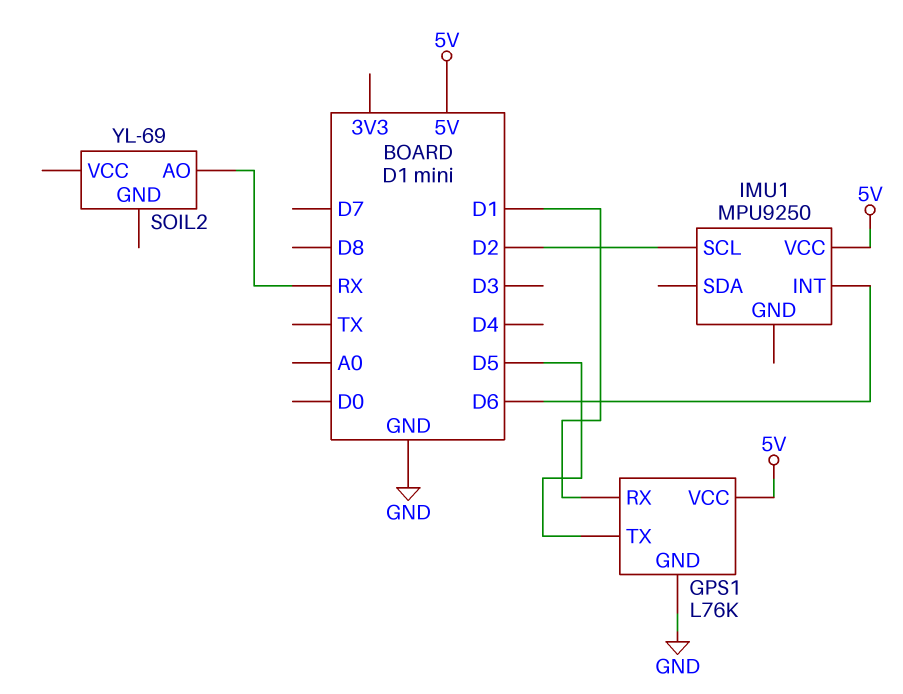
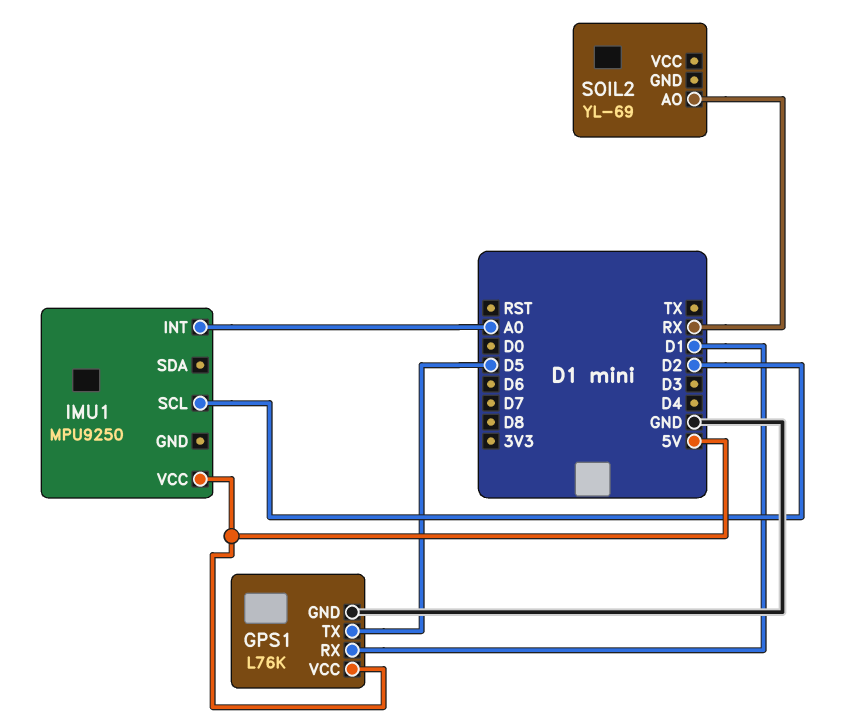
IMU1 pin INT: D6 -> A0

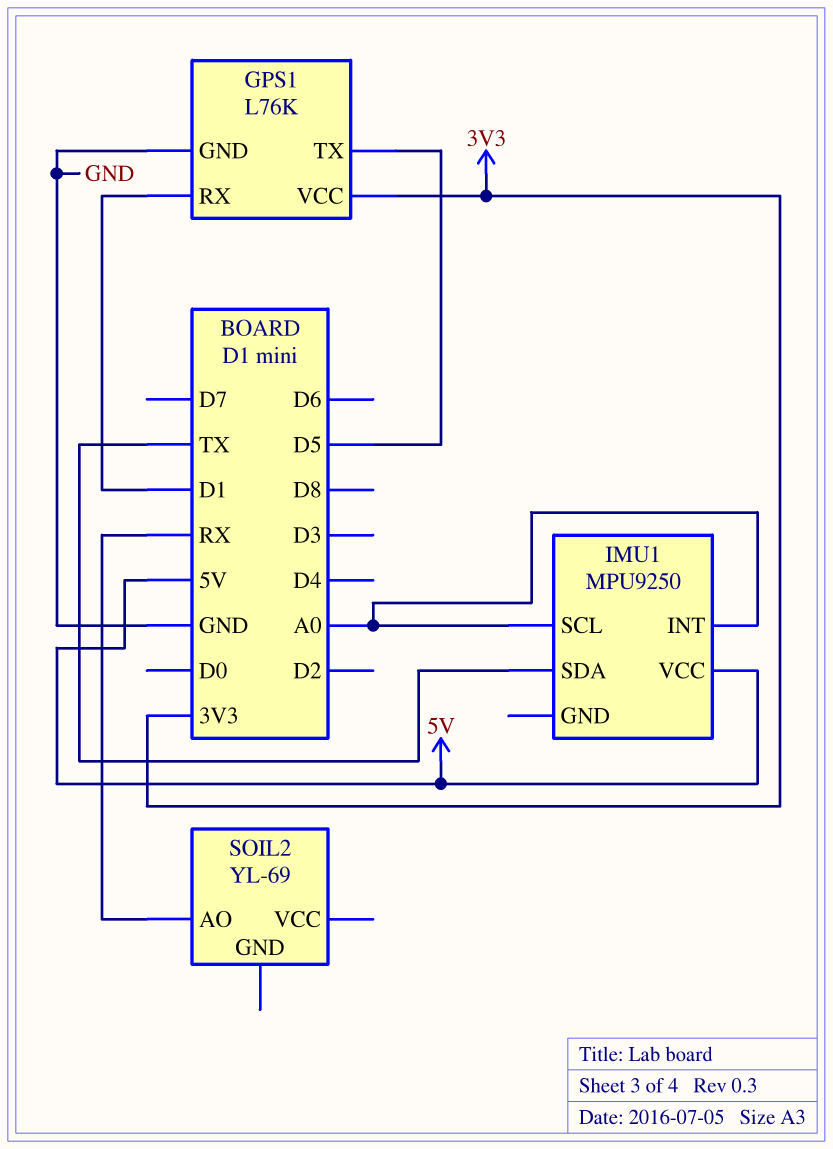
GPS1 pin VCC: 5V -> 3V3
IMU1 pin SCL: D2 -> A0
IMU1 pin SDA: none -> TX

